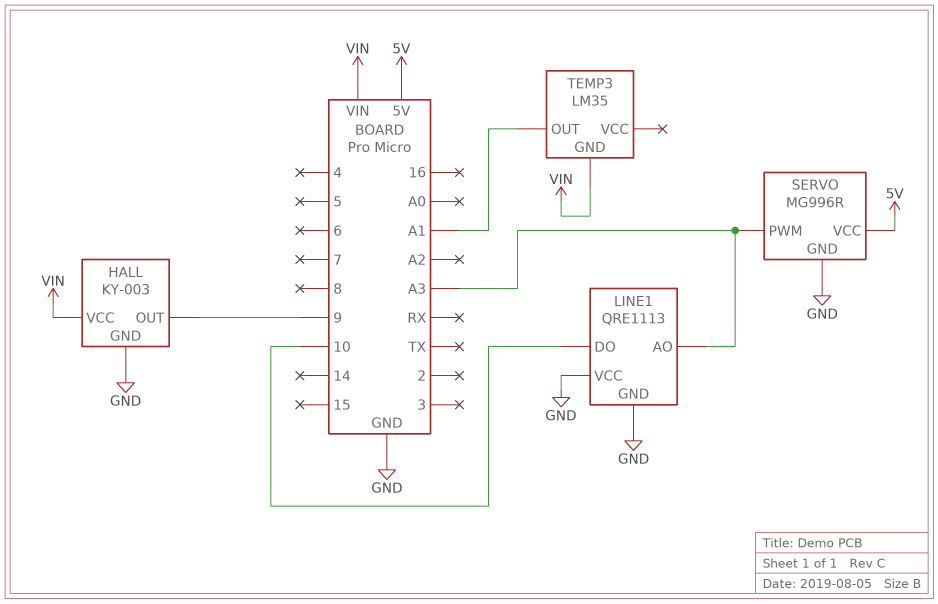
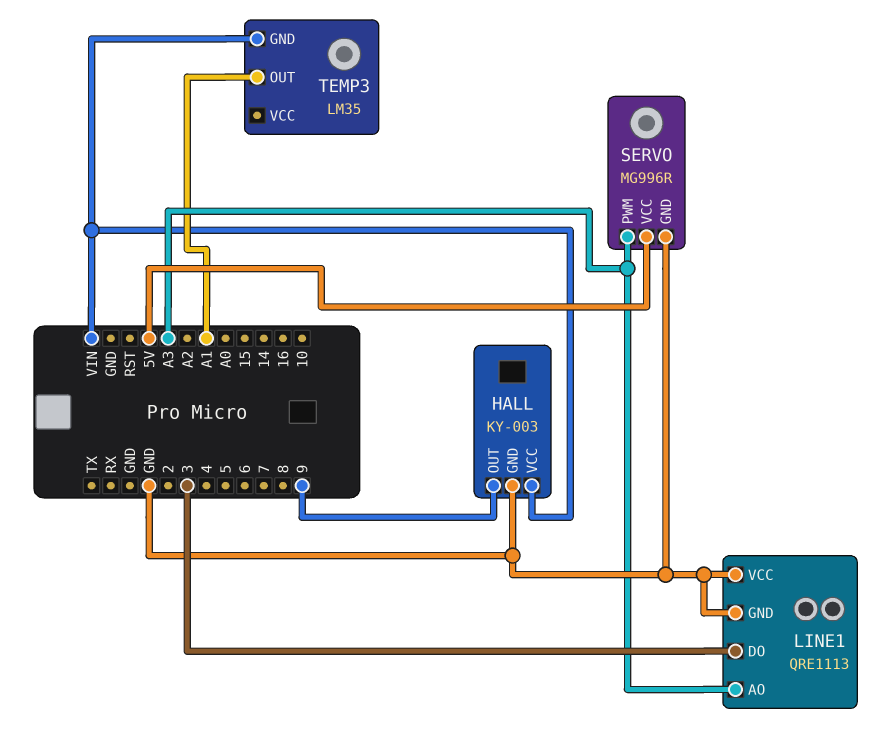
LINE1 pin DO: 10 -> 3

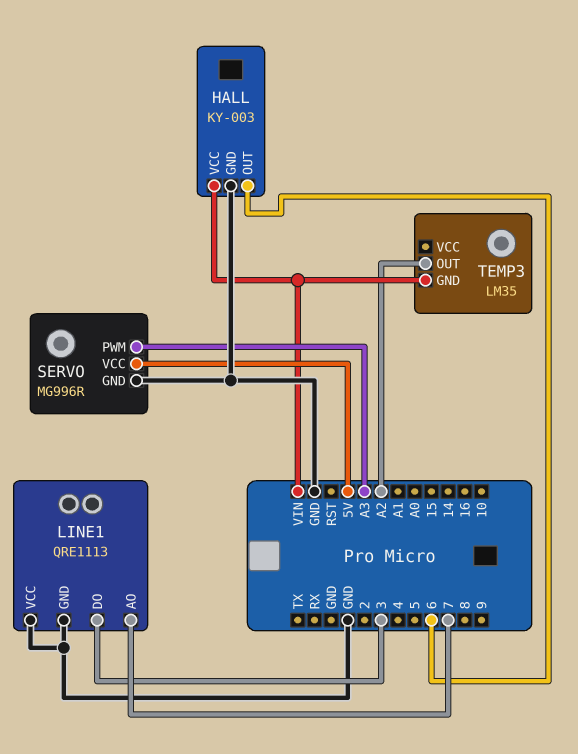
HALL pin OUT: 9 -> 6
LINE1 pin AO: A3 -> 7
TEMP3 pin OUT: A1 -> A2

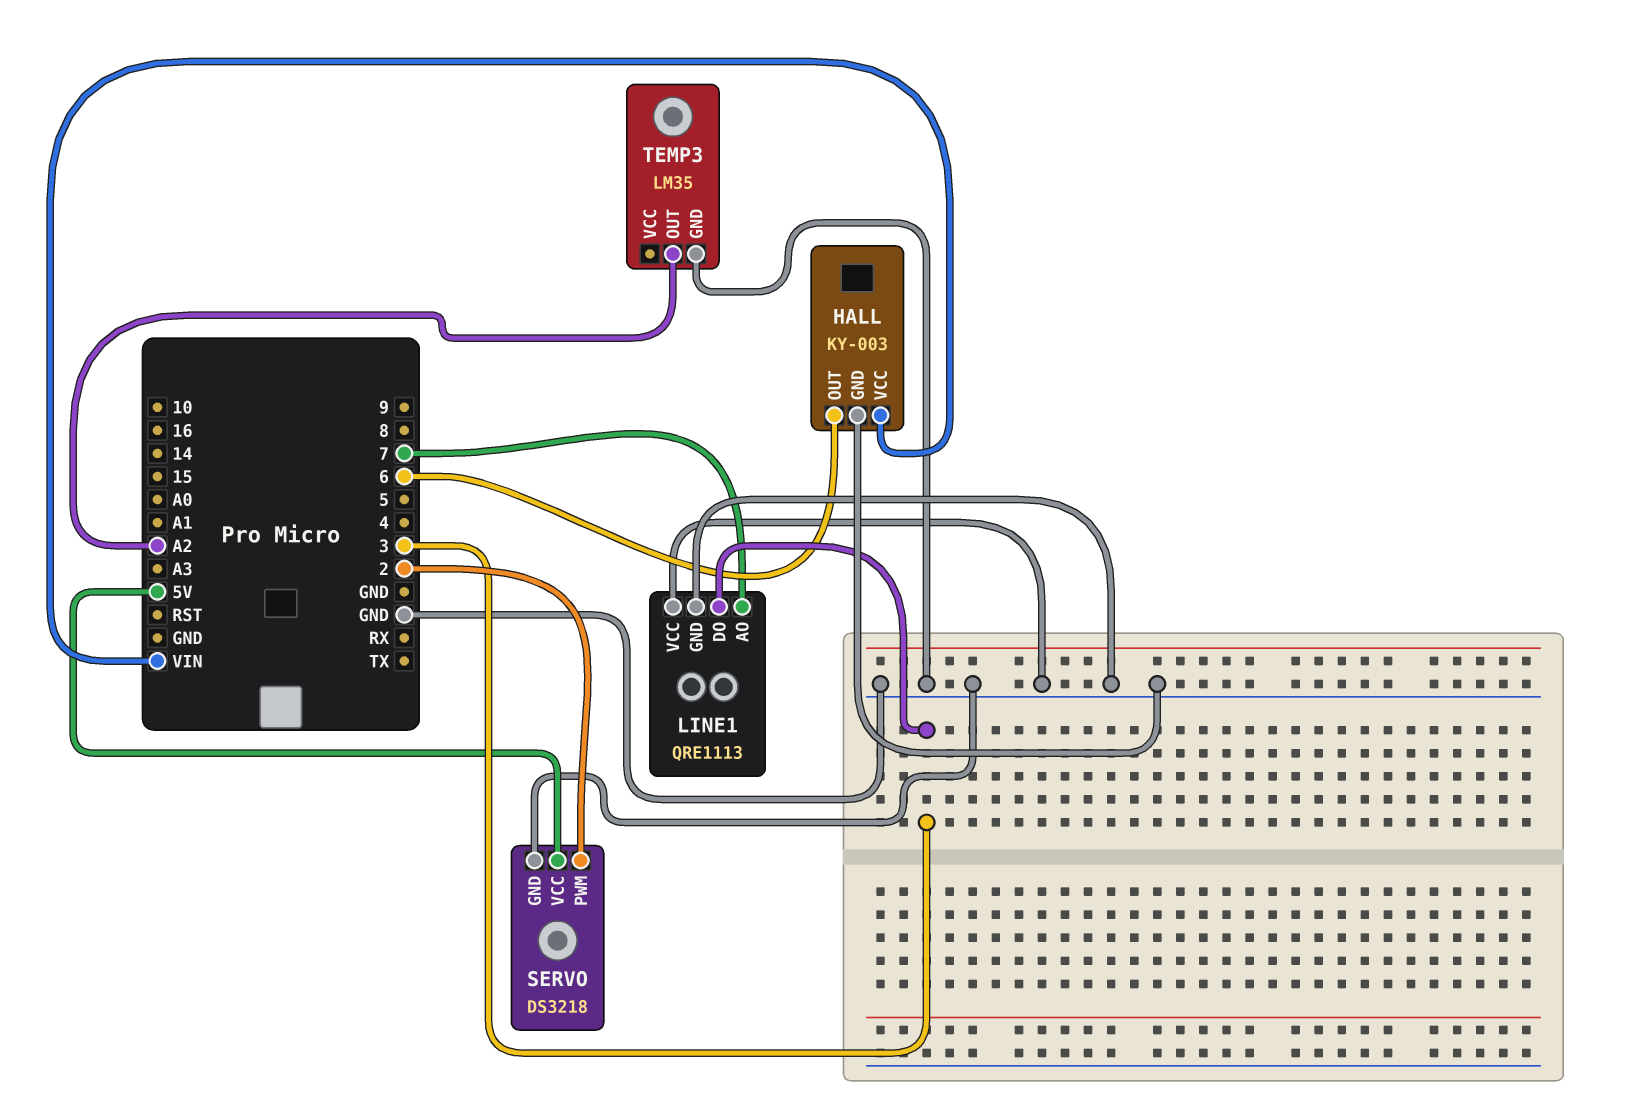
SERVO: MG996R -> DS3218
SERVO pin PWM: A3 -> 2
TEMP3 pin GND: VIN -> GND

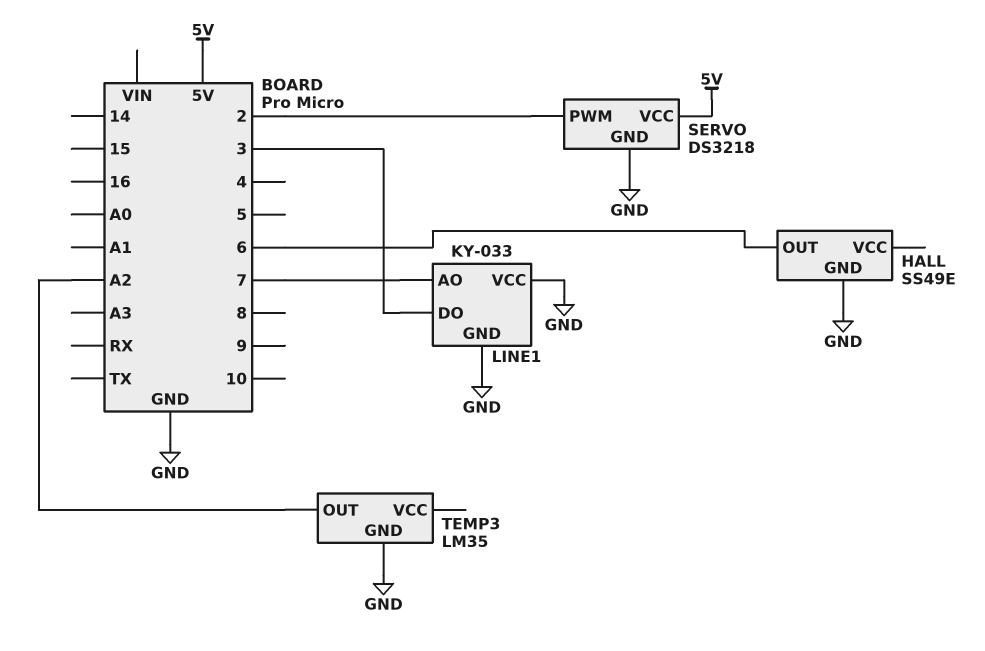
HALL: KY-003 -> SS49E
HALL pin VCC: VIN -> none
LINE1: QRE1113 -> KY-033

